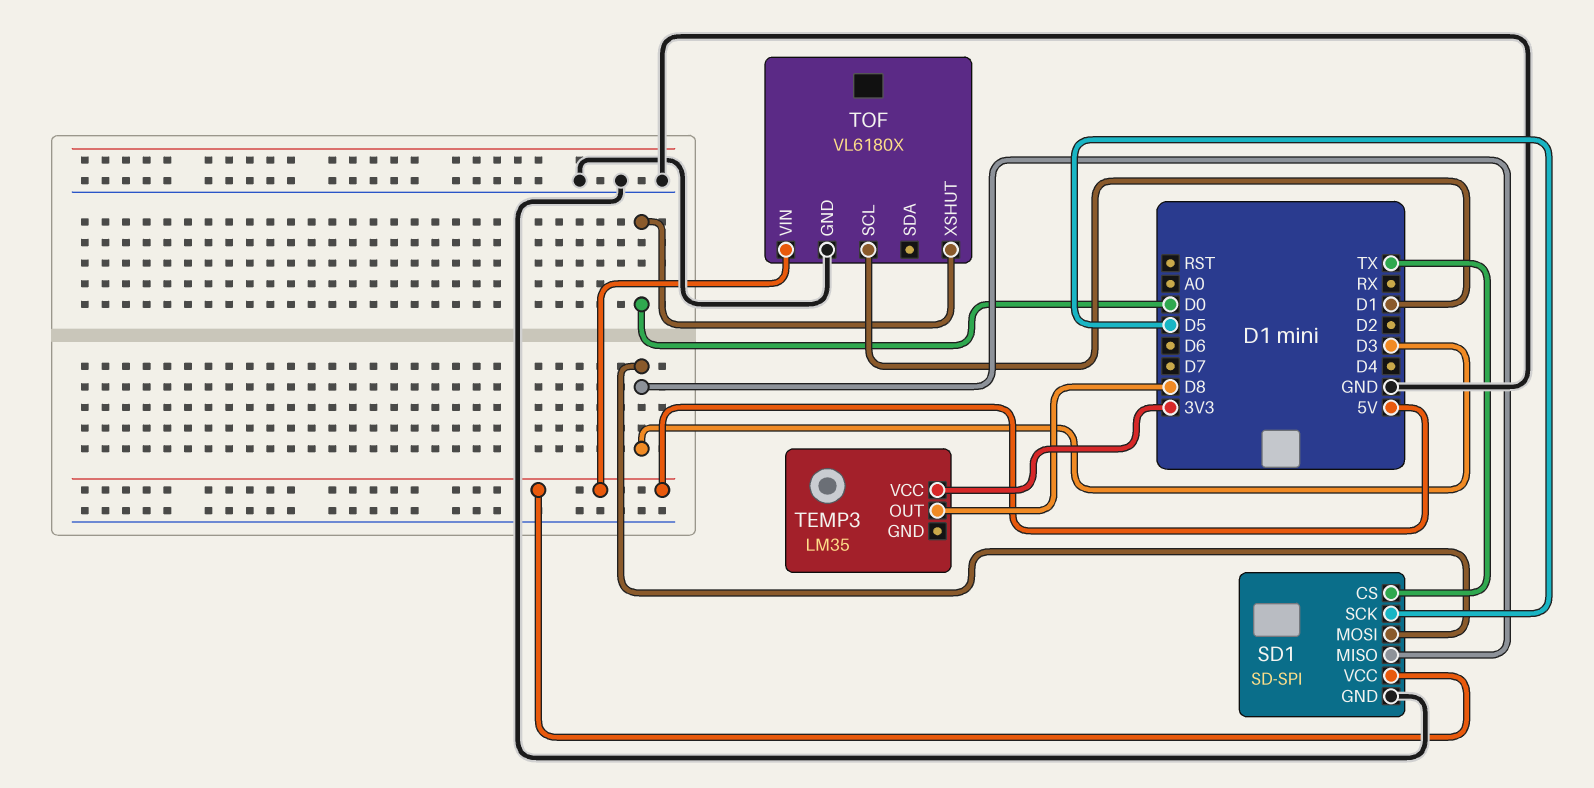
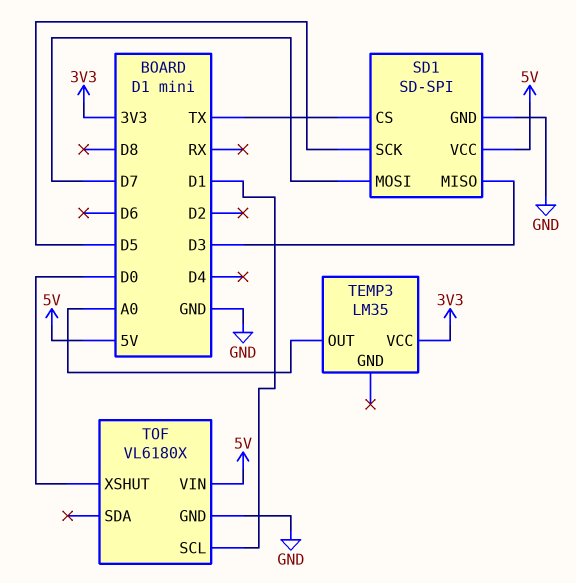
SD1 pin MOSI: D3 -> D7
TEMP3 pin OUT: D8 -> A0

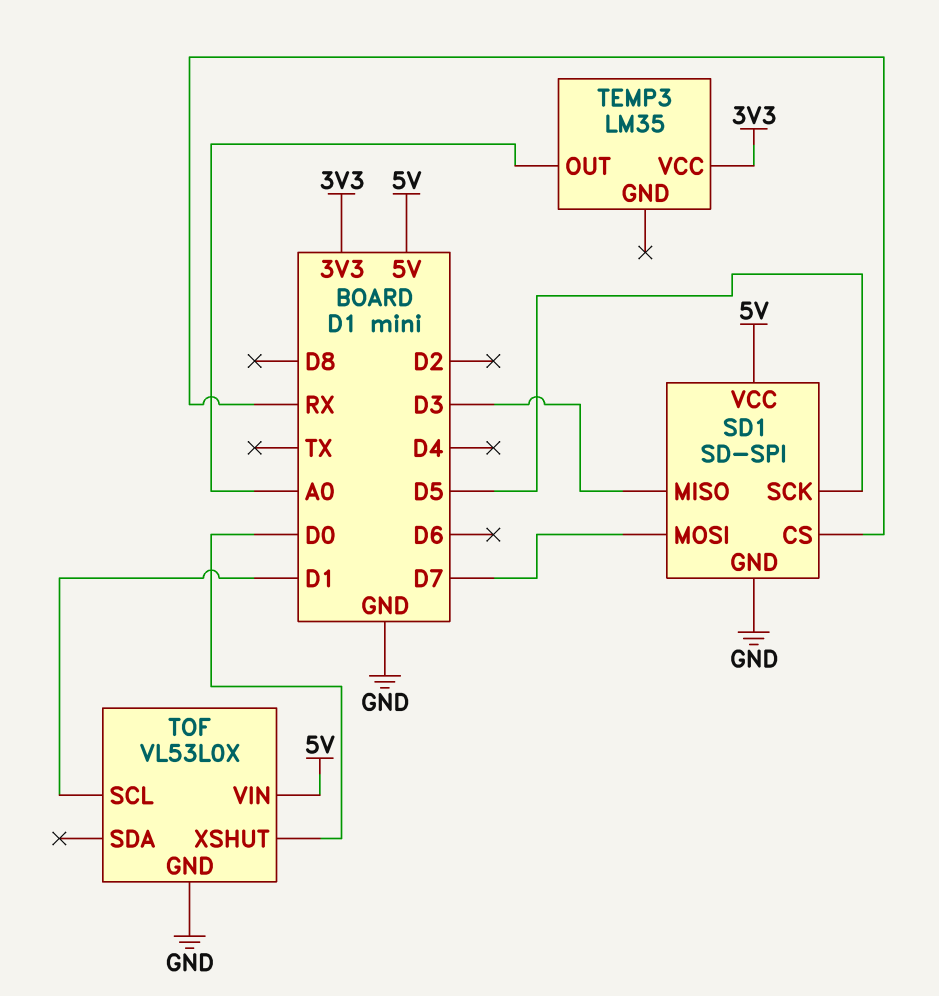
SD1 pin CS: TX -> RX
TOF: VL6180X -> VL53L0X

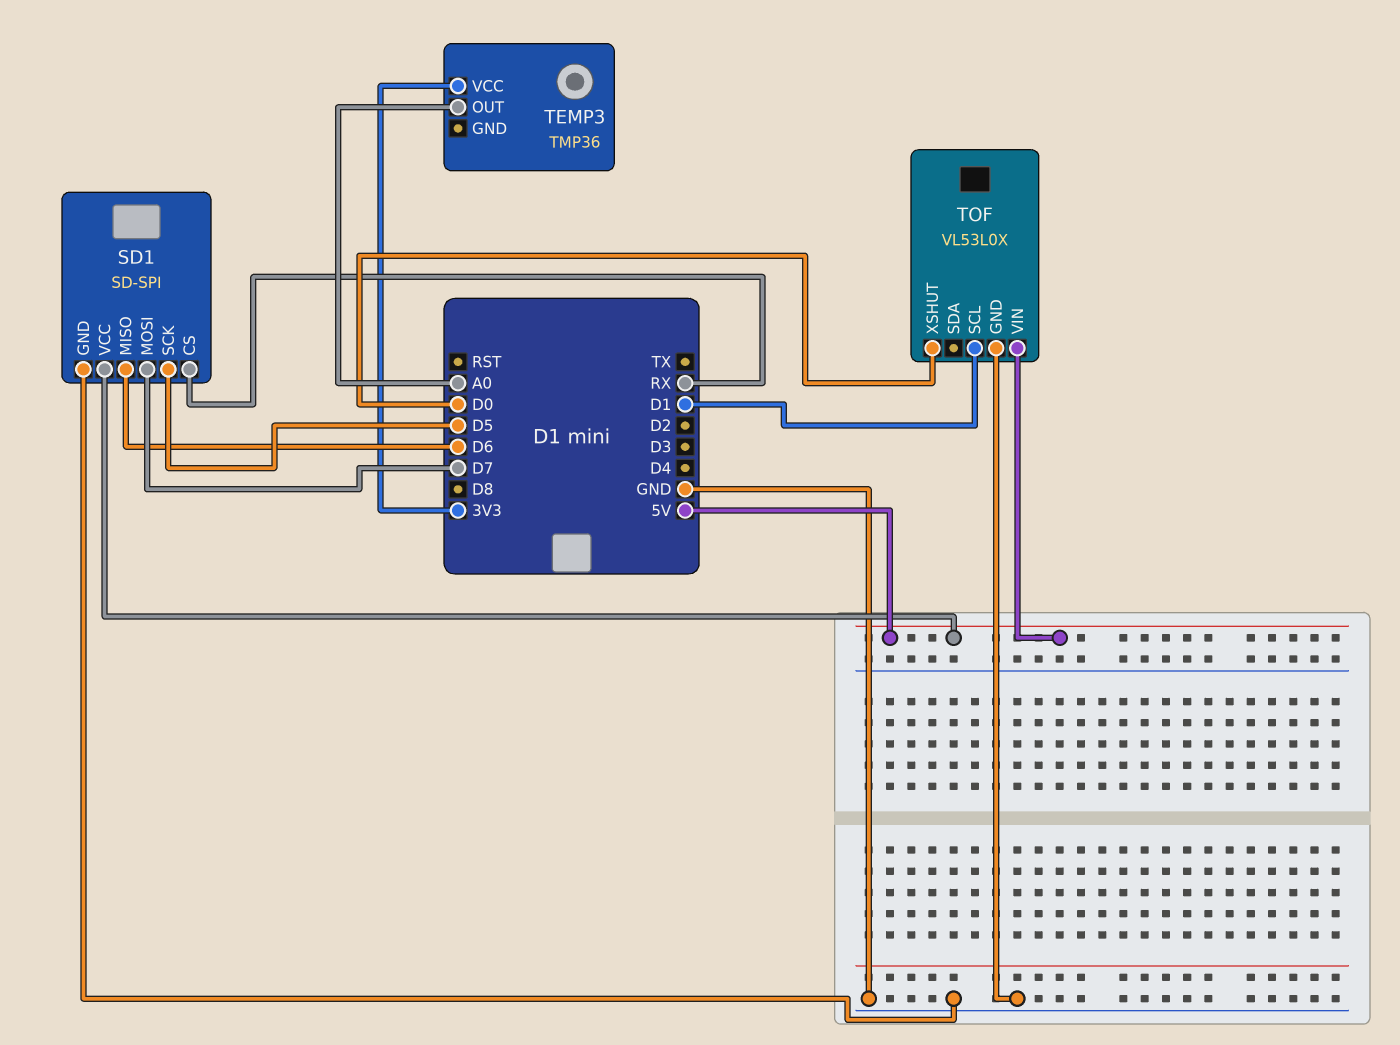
SD1 pin MISO: D3 -> D6
TEMP3: LM35 -> TMP36

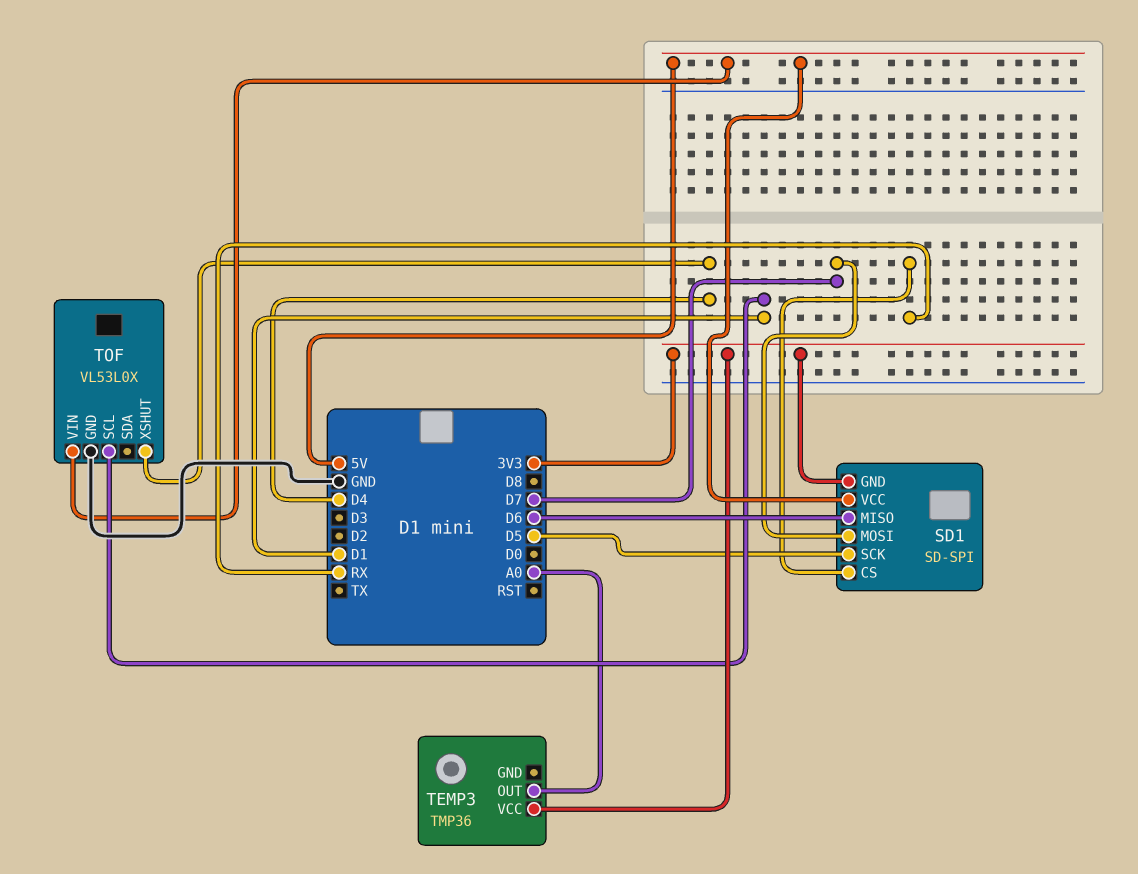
SD1 pin GND: GND -> 3V3
TOF pin XSHUT: D0 -> D4

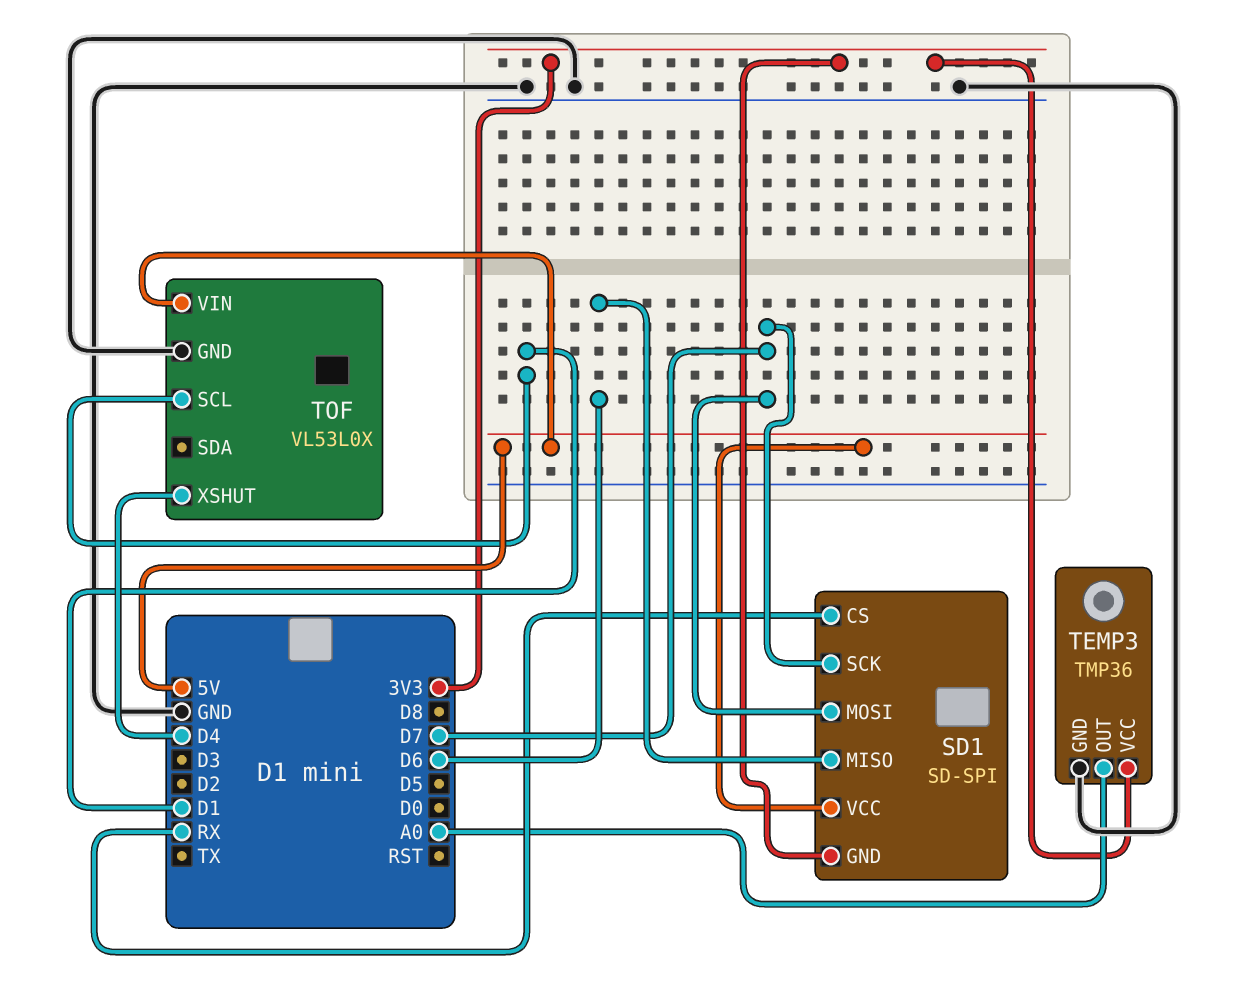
SD1 pin SCK: D5 -> D7
TEMP3 pin GND: none -> GND

